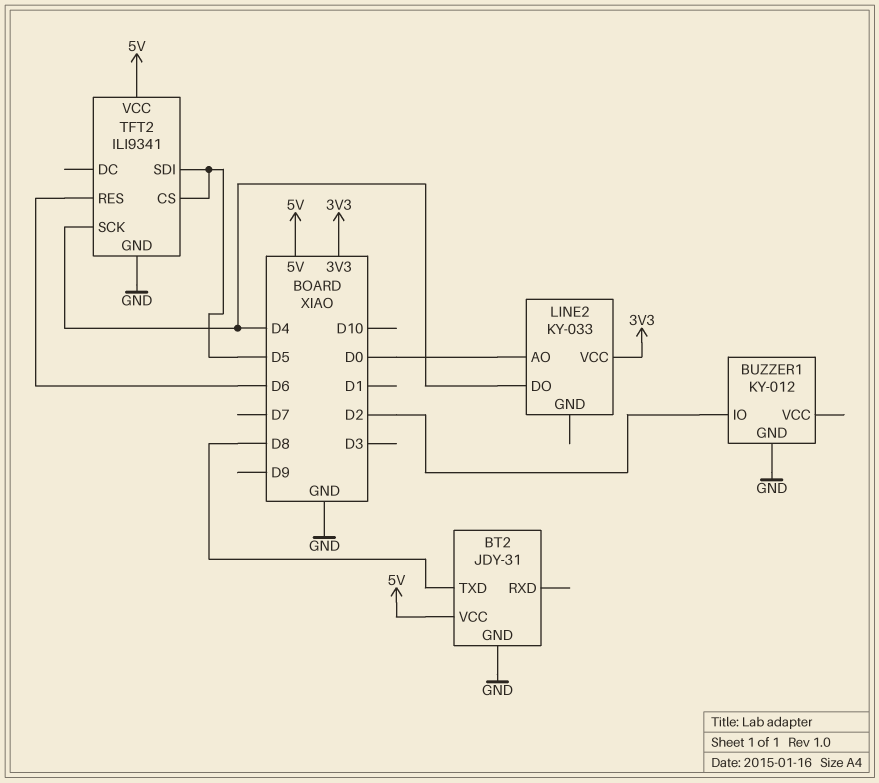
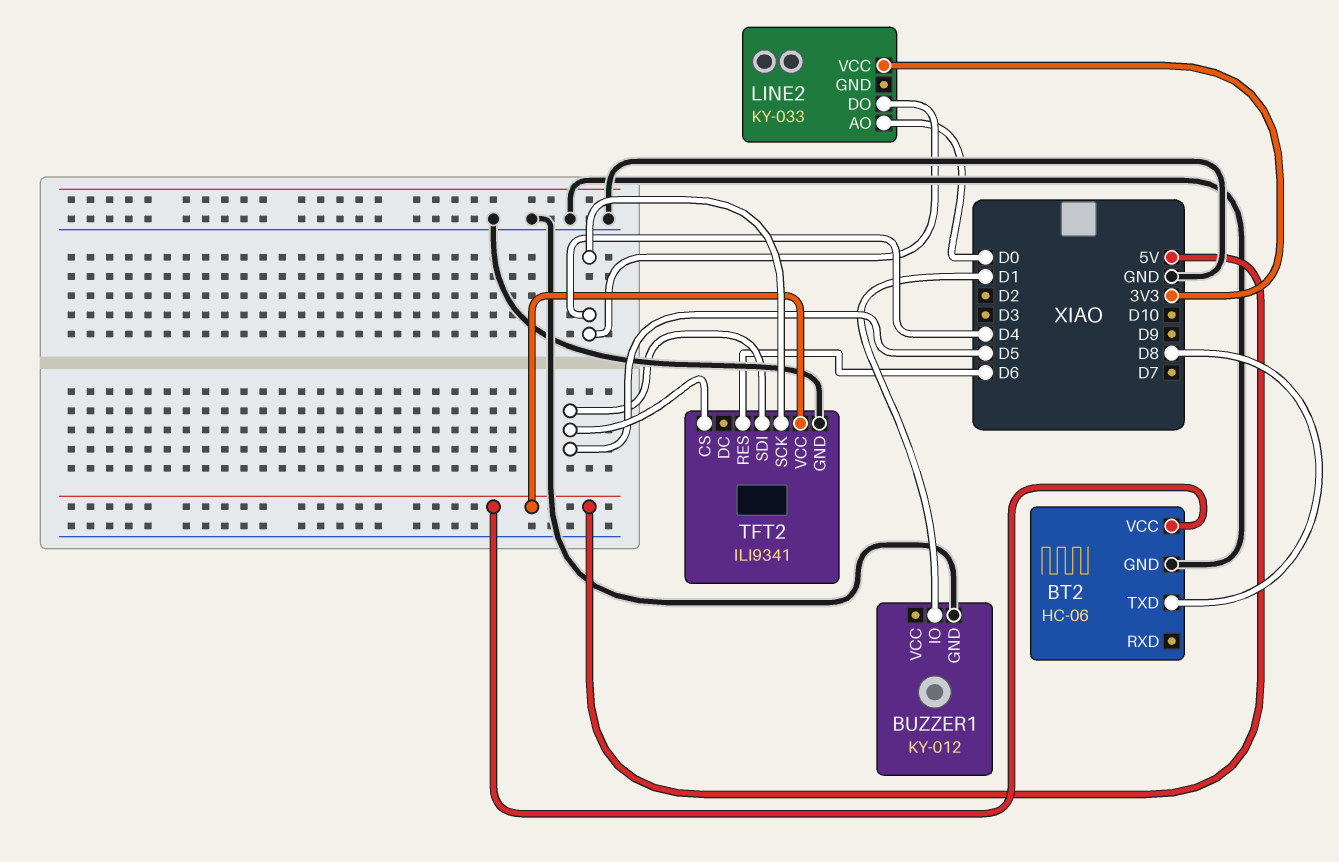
BT2: JDY-31 -> HC-06
BUZZER1 pin IO: D2 -> D1

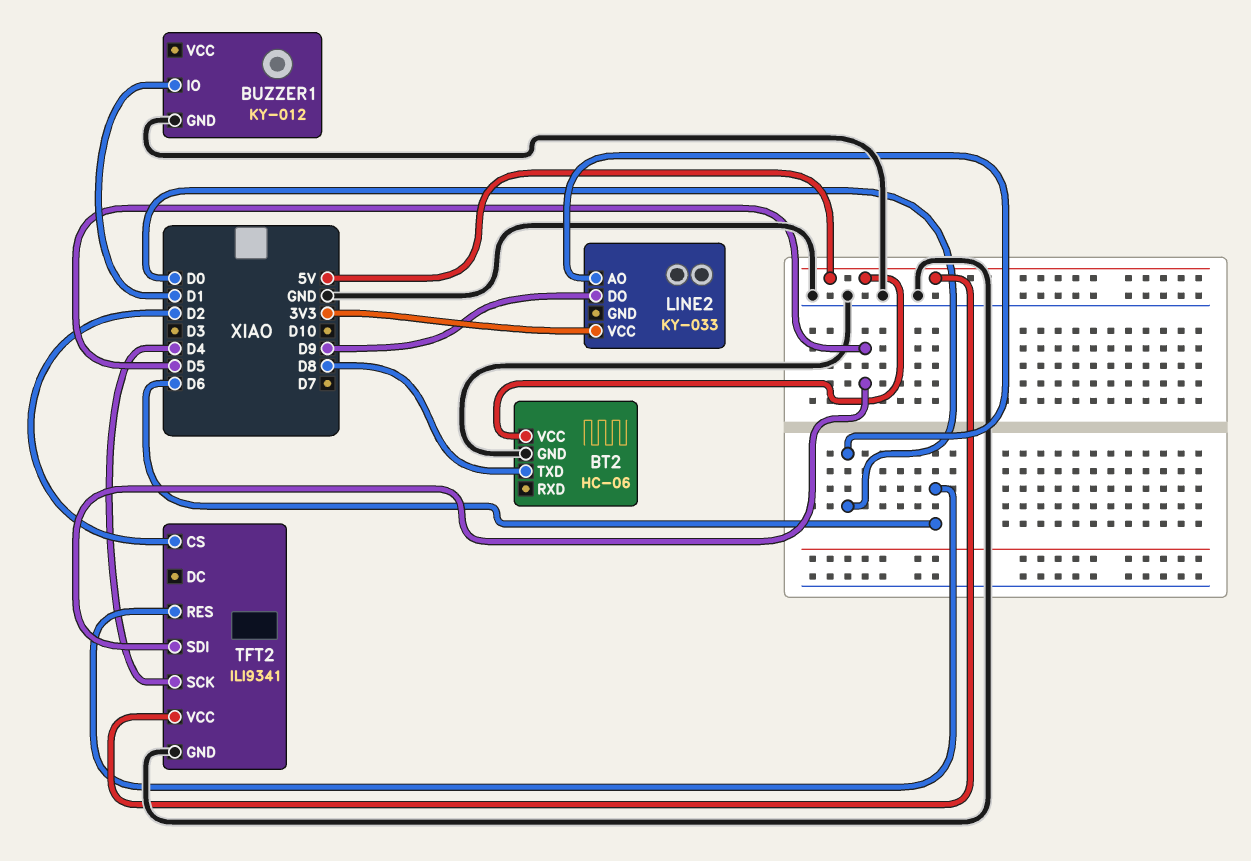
LINE2 pin DO: D4 -> D9
TFT2 pin CS: D5 -> D2

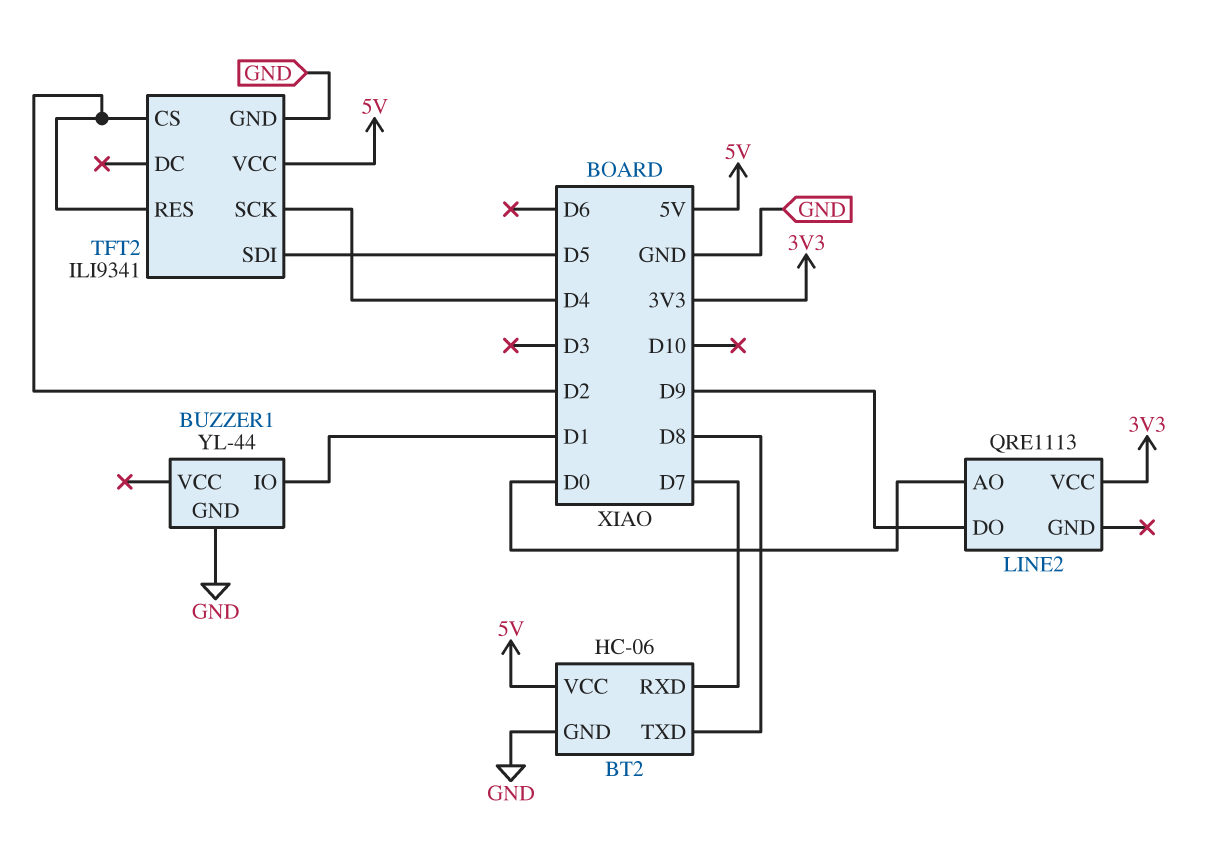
BT2 pin RXD: none -> D7
BUZZER1: KY-012 -> YL-44
LINE2: KY-033 -> QRE1113
TFT2 pin RES: D6 -> D2

